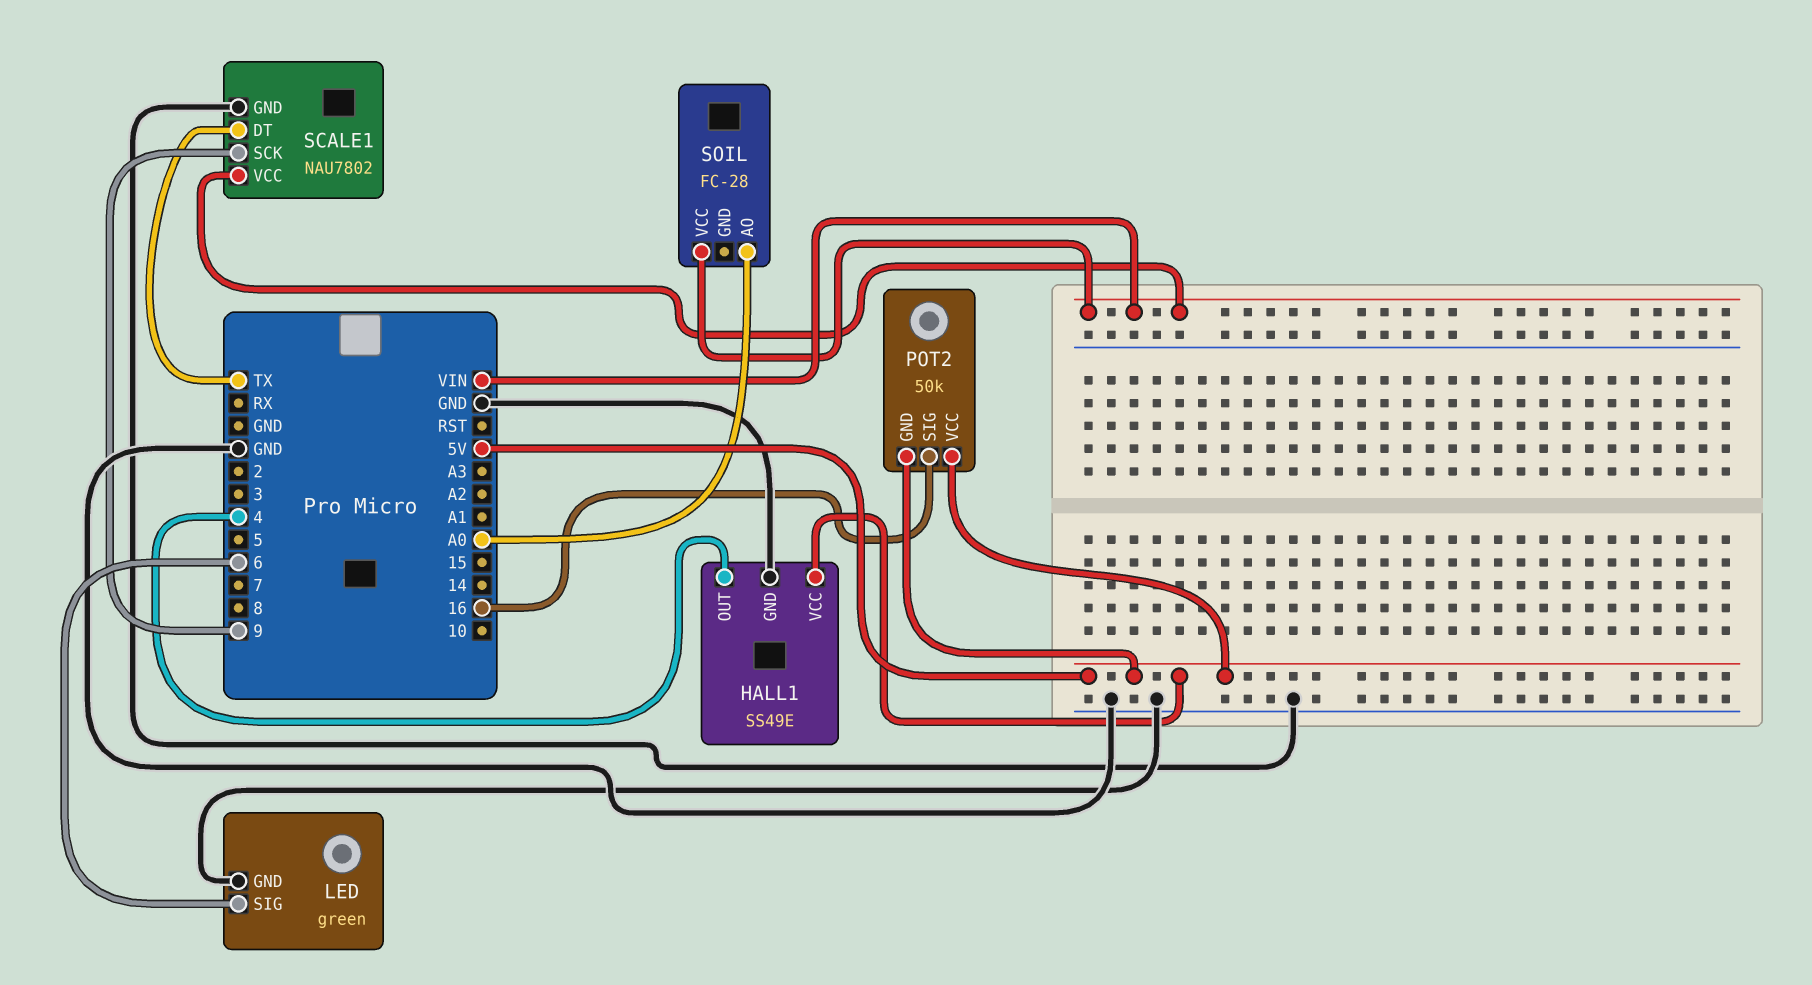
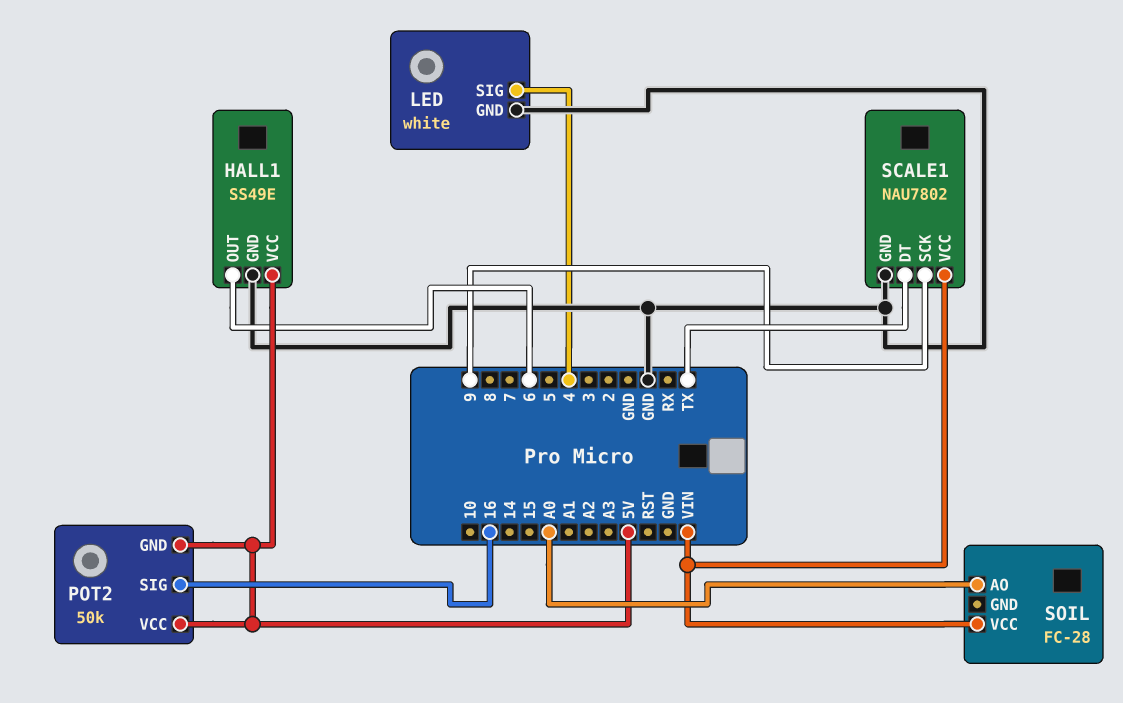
HALL1 pin OUT: 4 -> 6
LED: green -> white
LED pin SIG: 6 -> 4

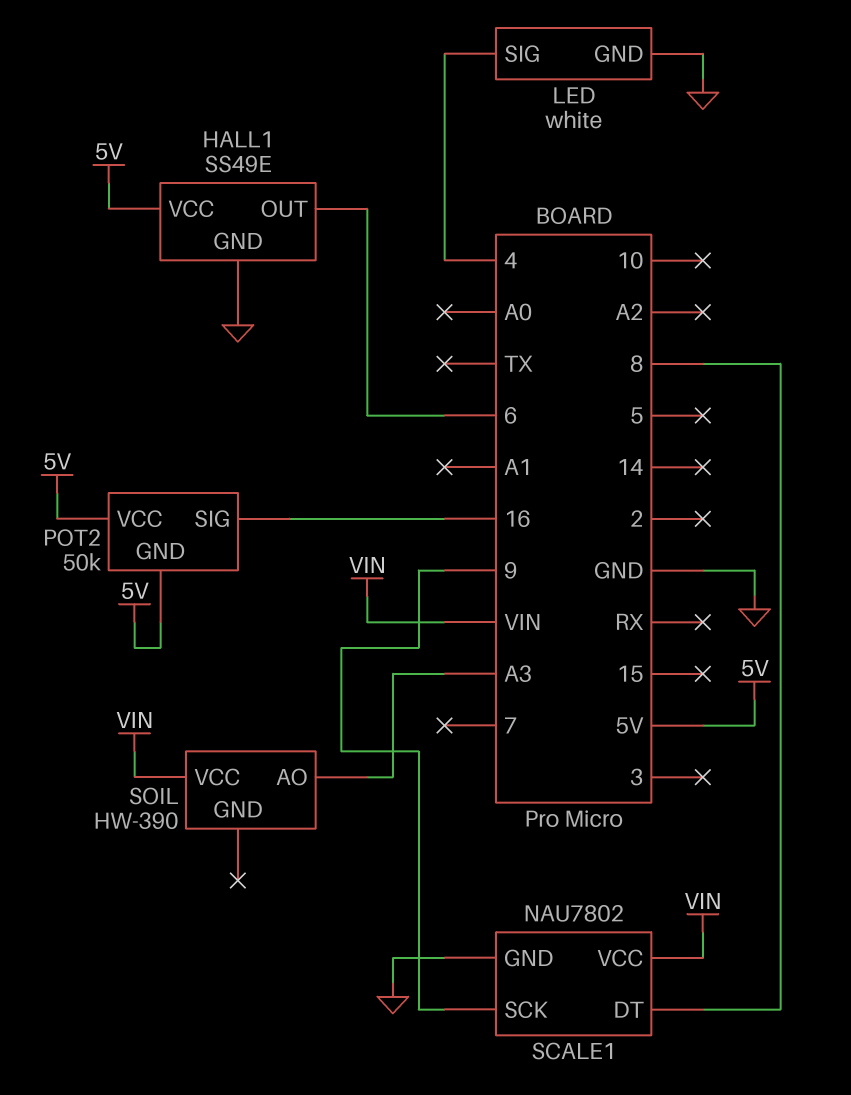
SCALE1 pin DT: TX -> 8
SOIL: FC-28 -> HW-390
SOIL pin AO: A0 -> A3

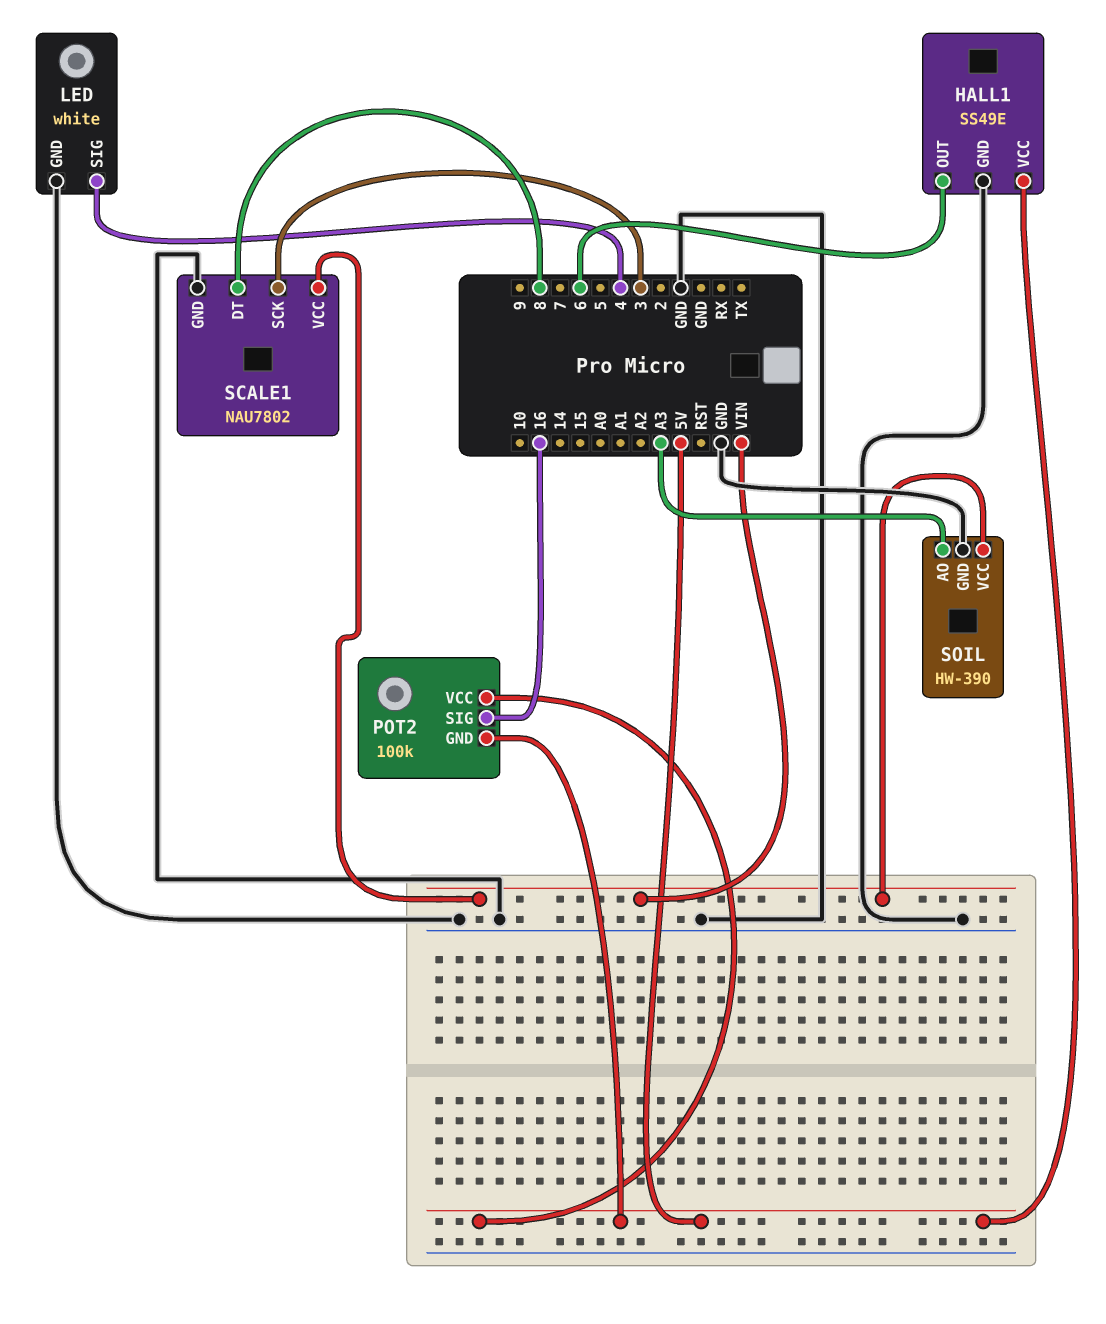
POT2: 50k -> 100k
SCALE1 pin SCK: 9 -> 3
SOIL pin GND: none -> GND

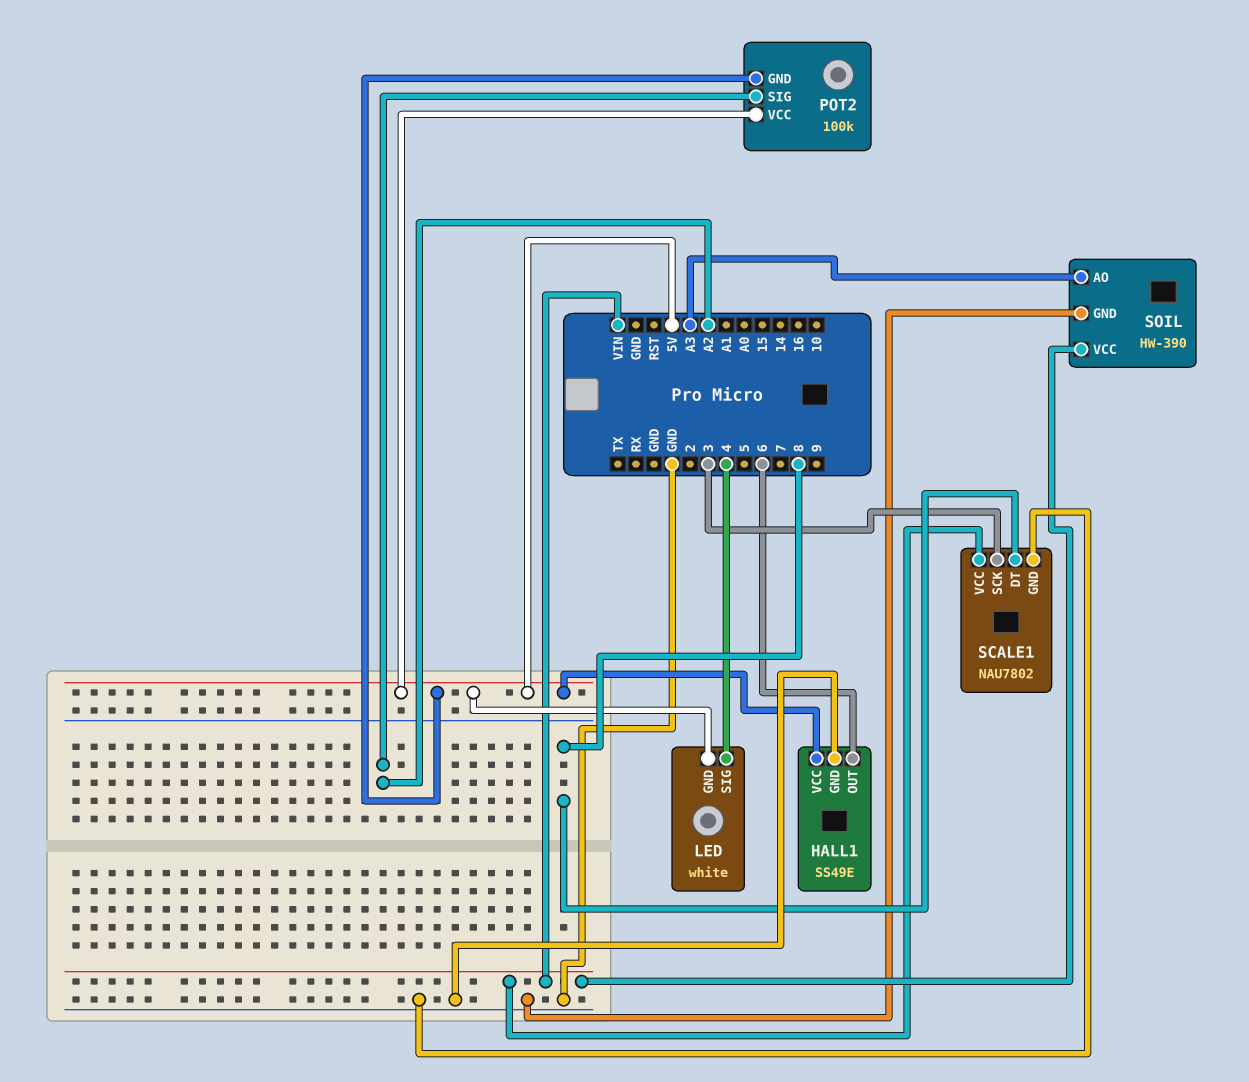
LED pin GND: GND -> 5V
POT2 pin SIG: 16 -> A2

